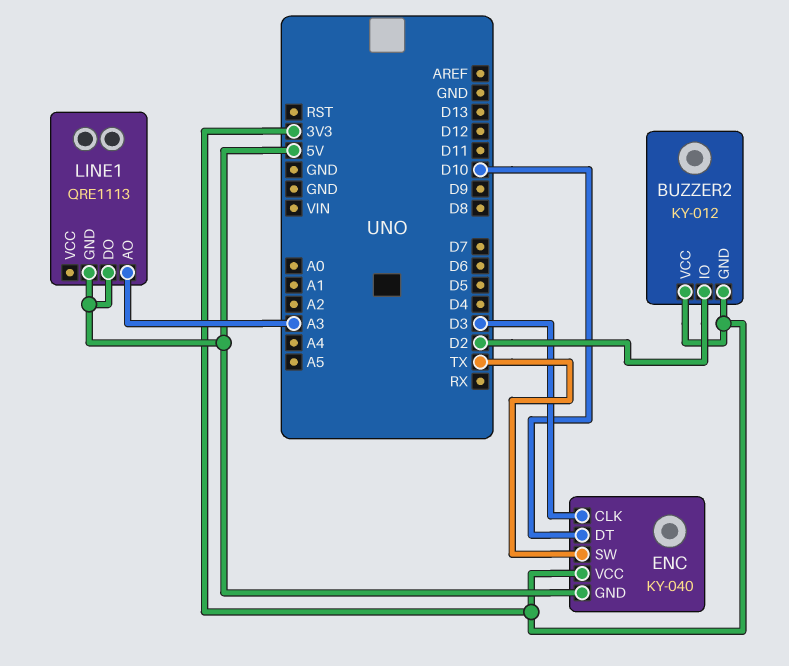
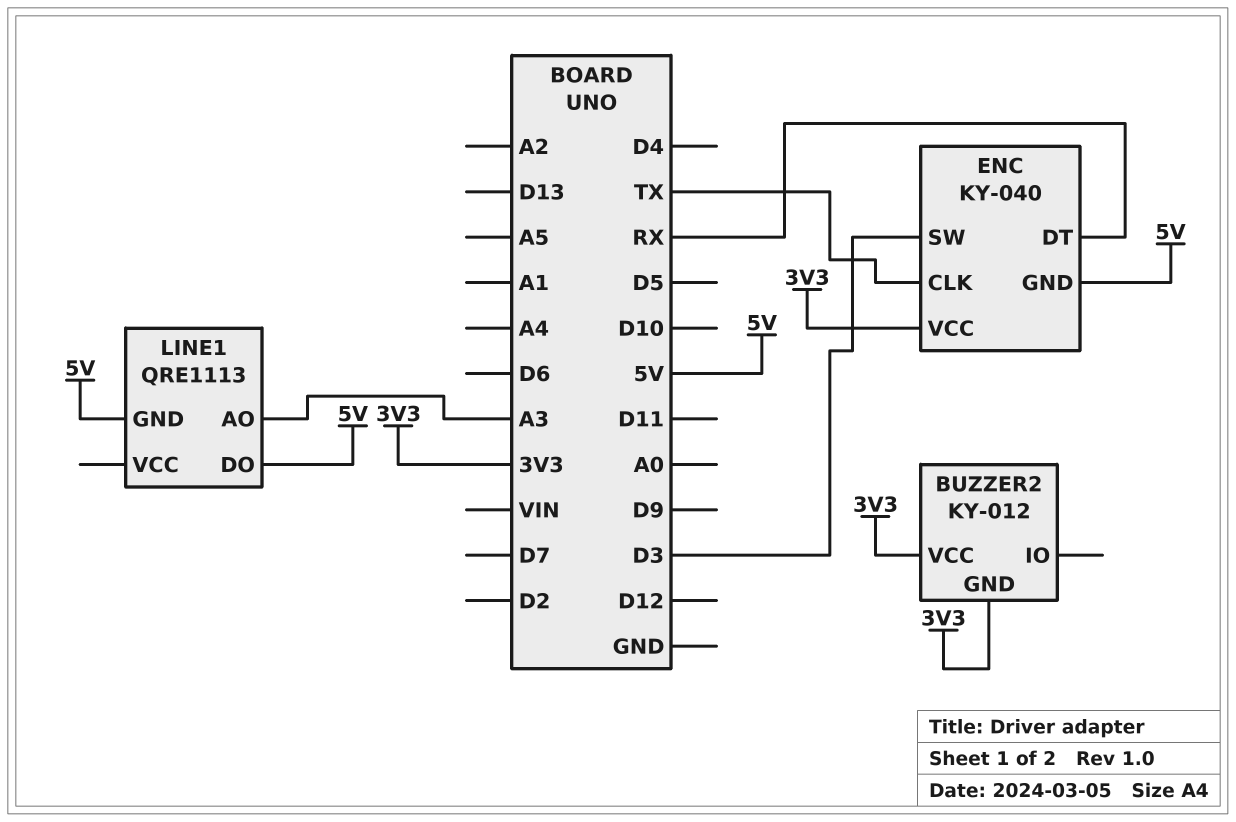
BUZZER2 pin IO: D2 -> none
ENC pin CLK: D3 -> TX
ENC pin DT: D10 -> RX
ENC pin SW: TX -> D3

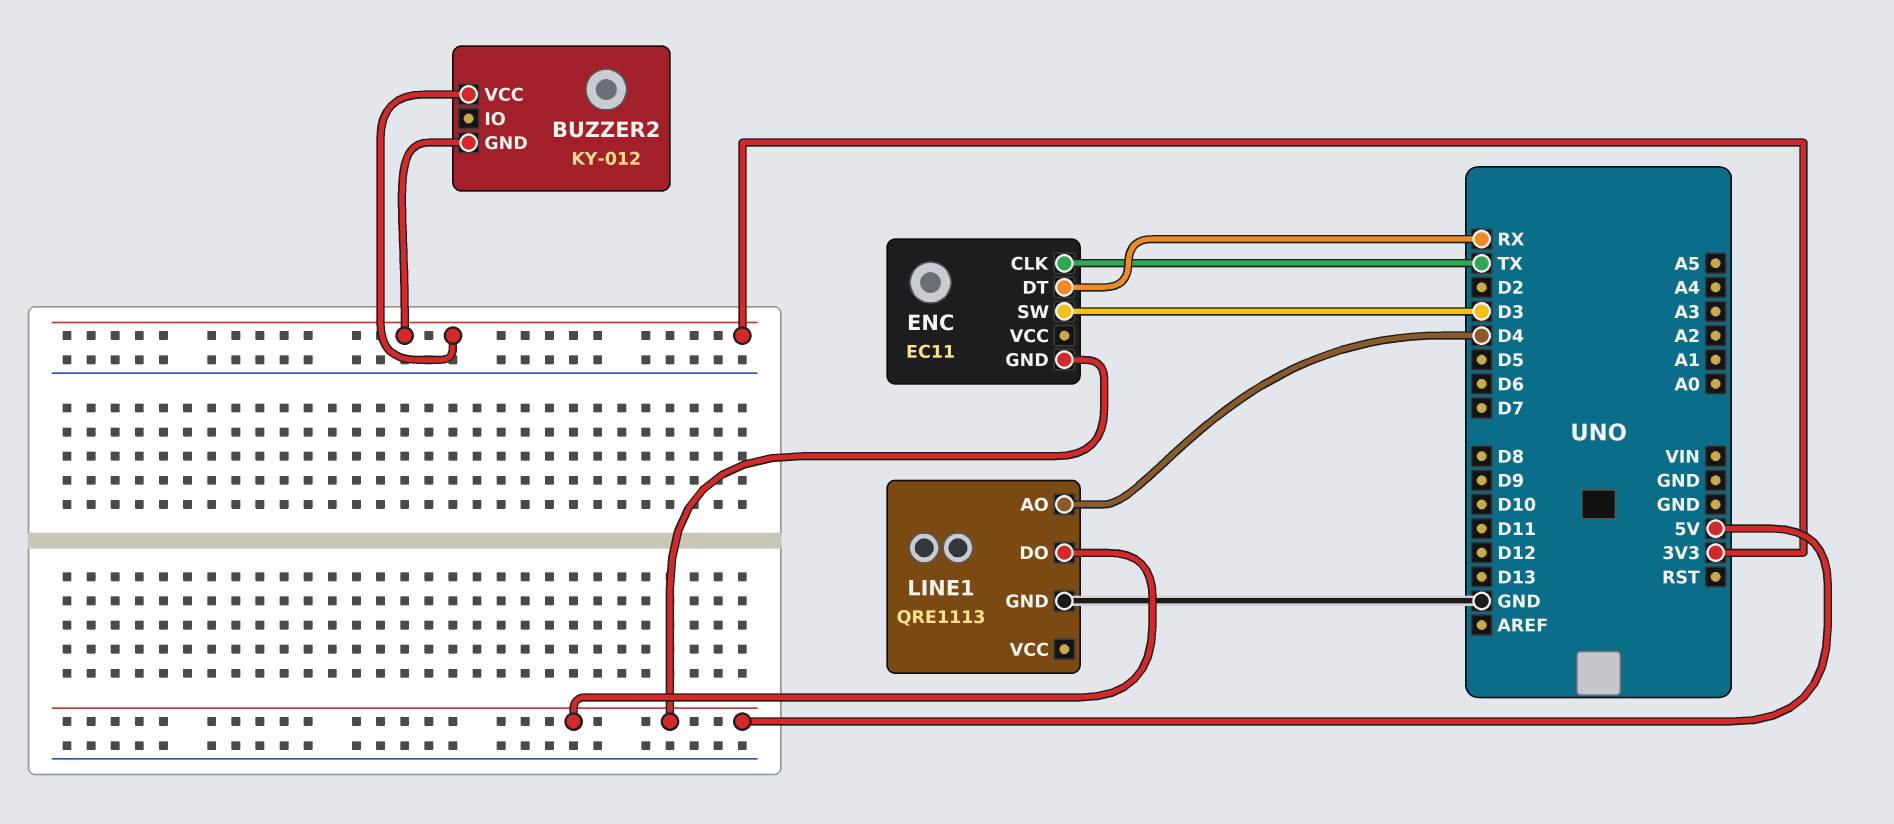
ENC: KY-040 -> EC11
ENC pin VCC: 3V3 -> none
LINE1 pin AO: A3 -> D4
LINE1 pin GND: 5V -> GND

